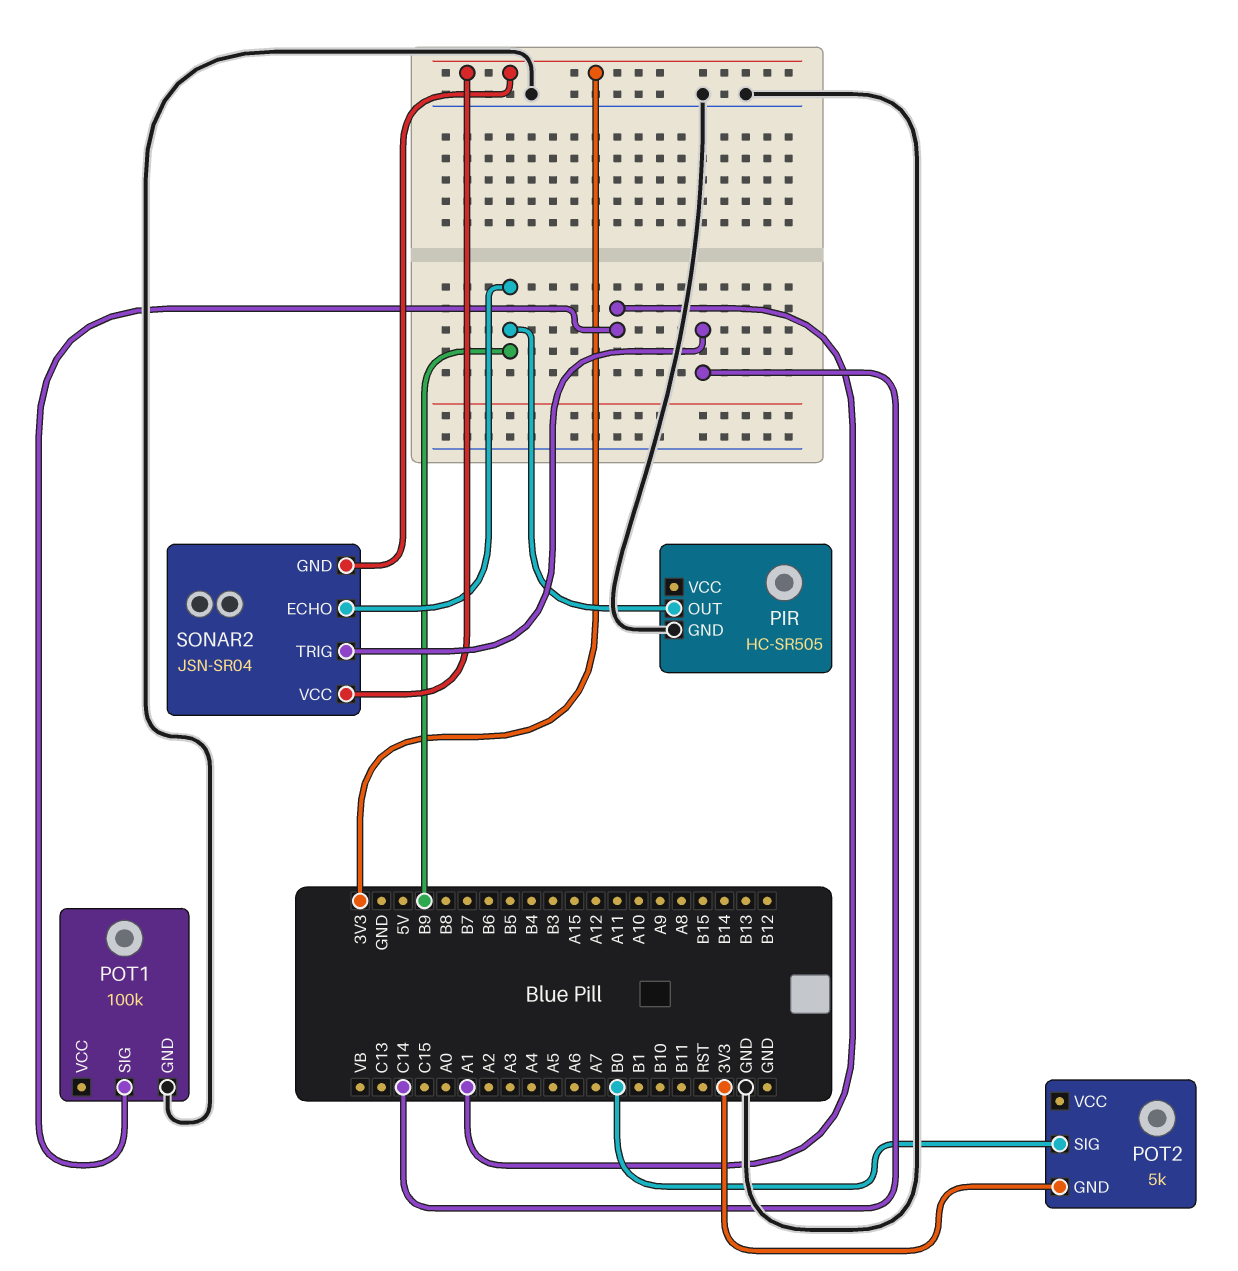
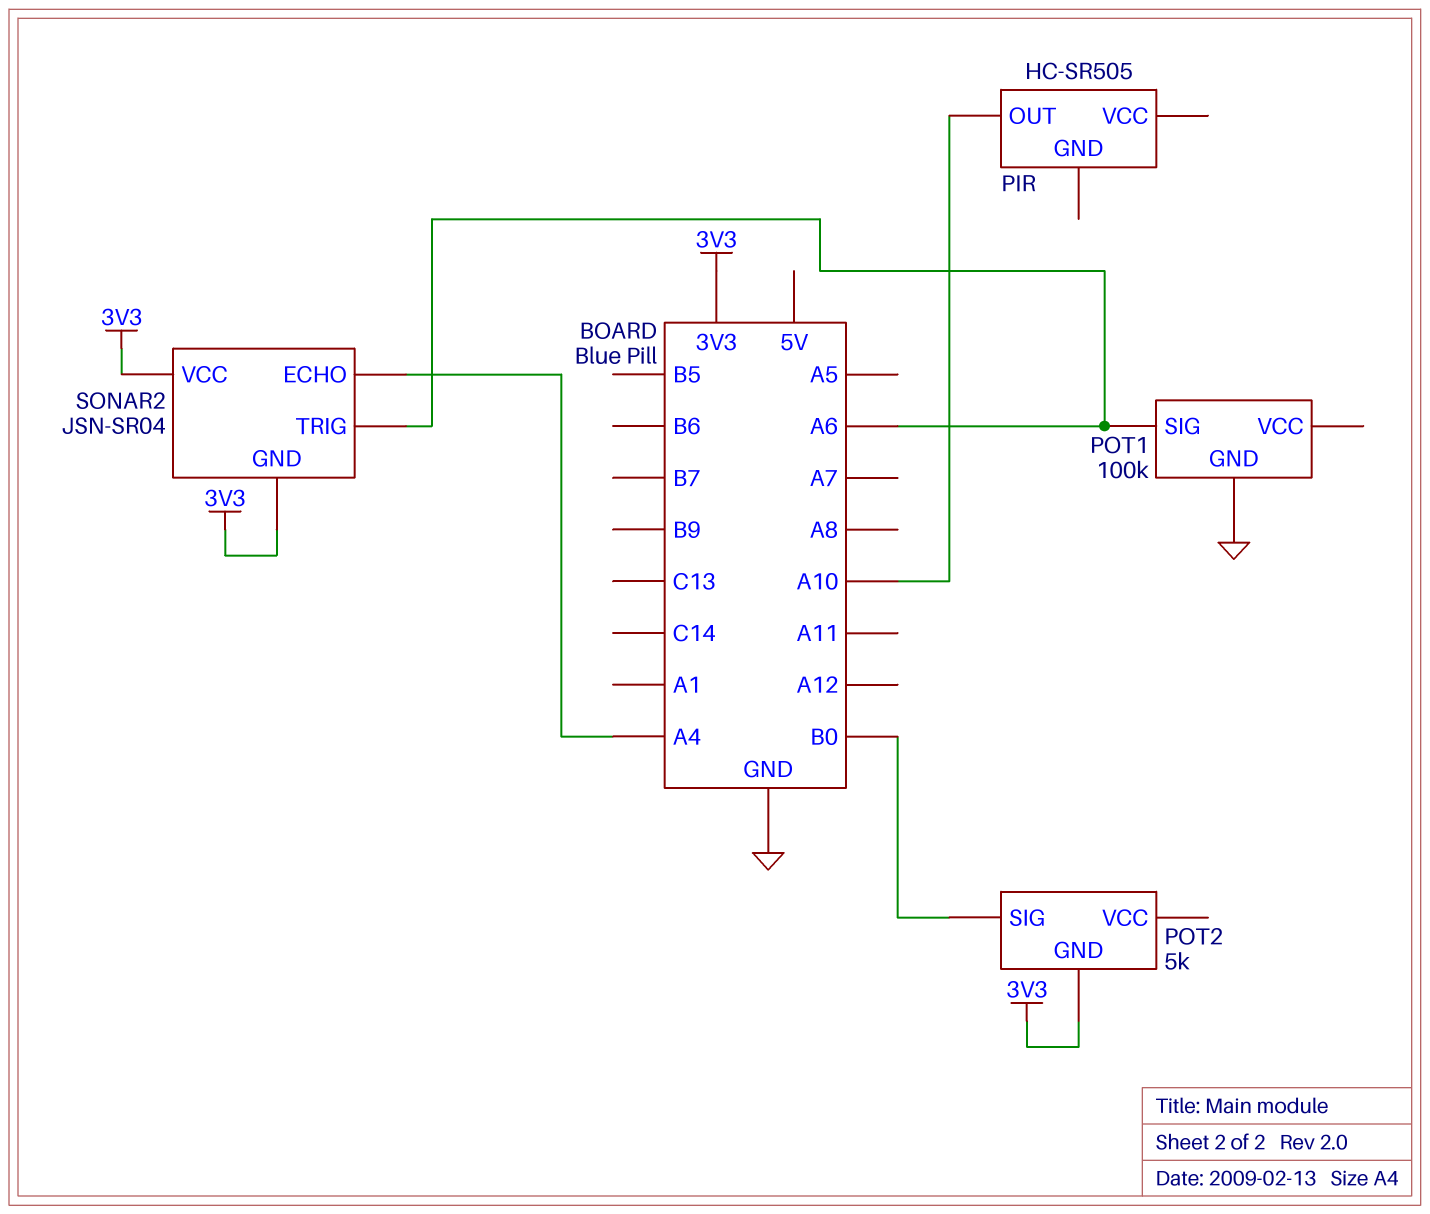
PIR pin GND: GND -> none
PIR pin OUT: B9 -> A10
POT1 pin SIG: A1 -> A6
SONAR2 pin ECHO: B9 -> A4
SONAR2 pin TRIG: C14 -> A6

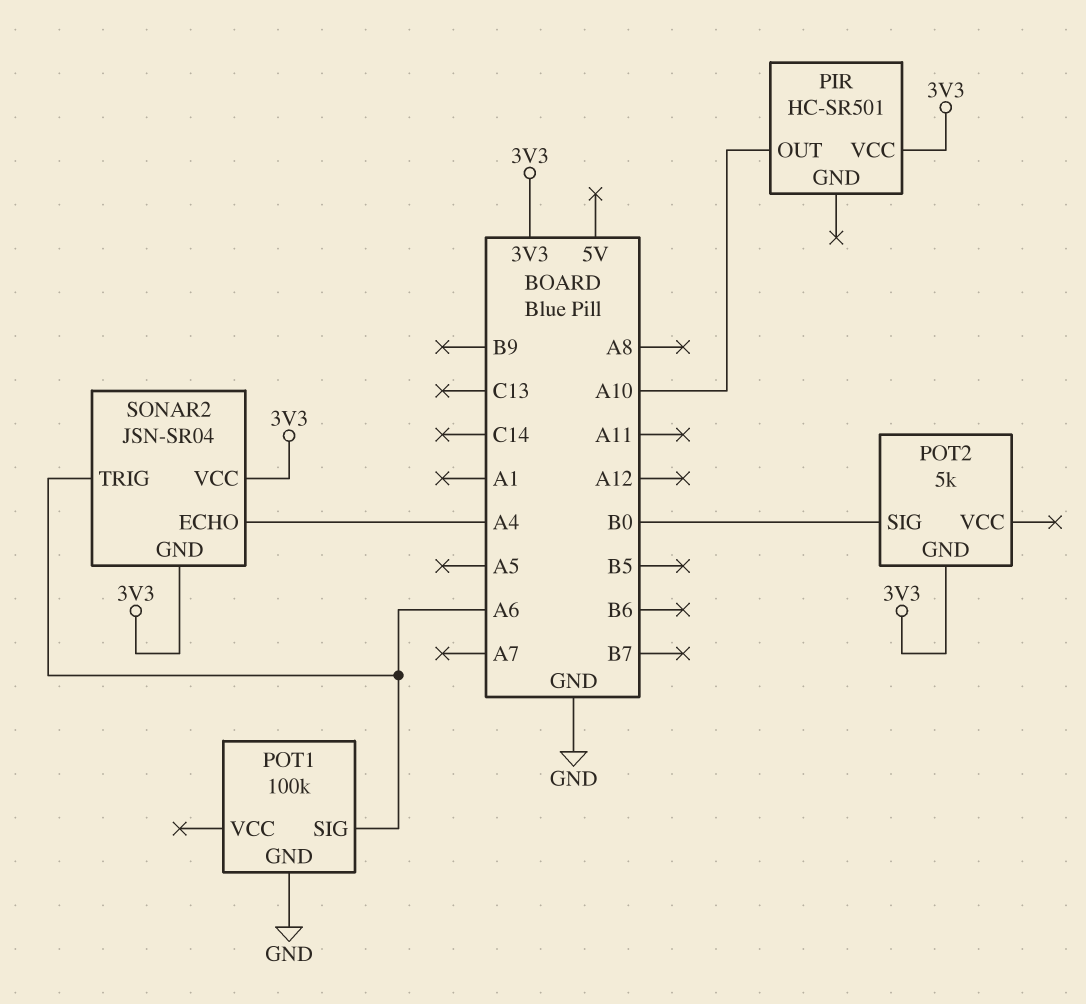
PIR: HC-SR505 -> HC-SR501
PIR pin VCC: none -> 3V3

